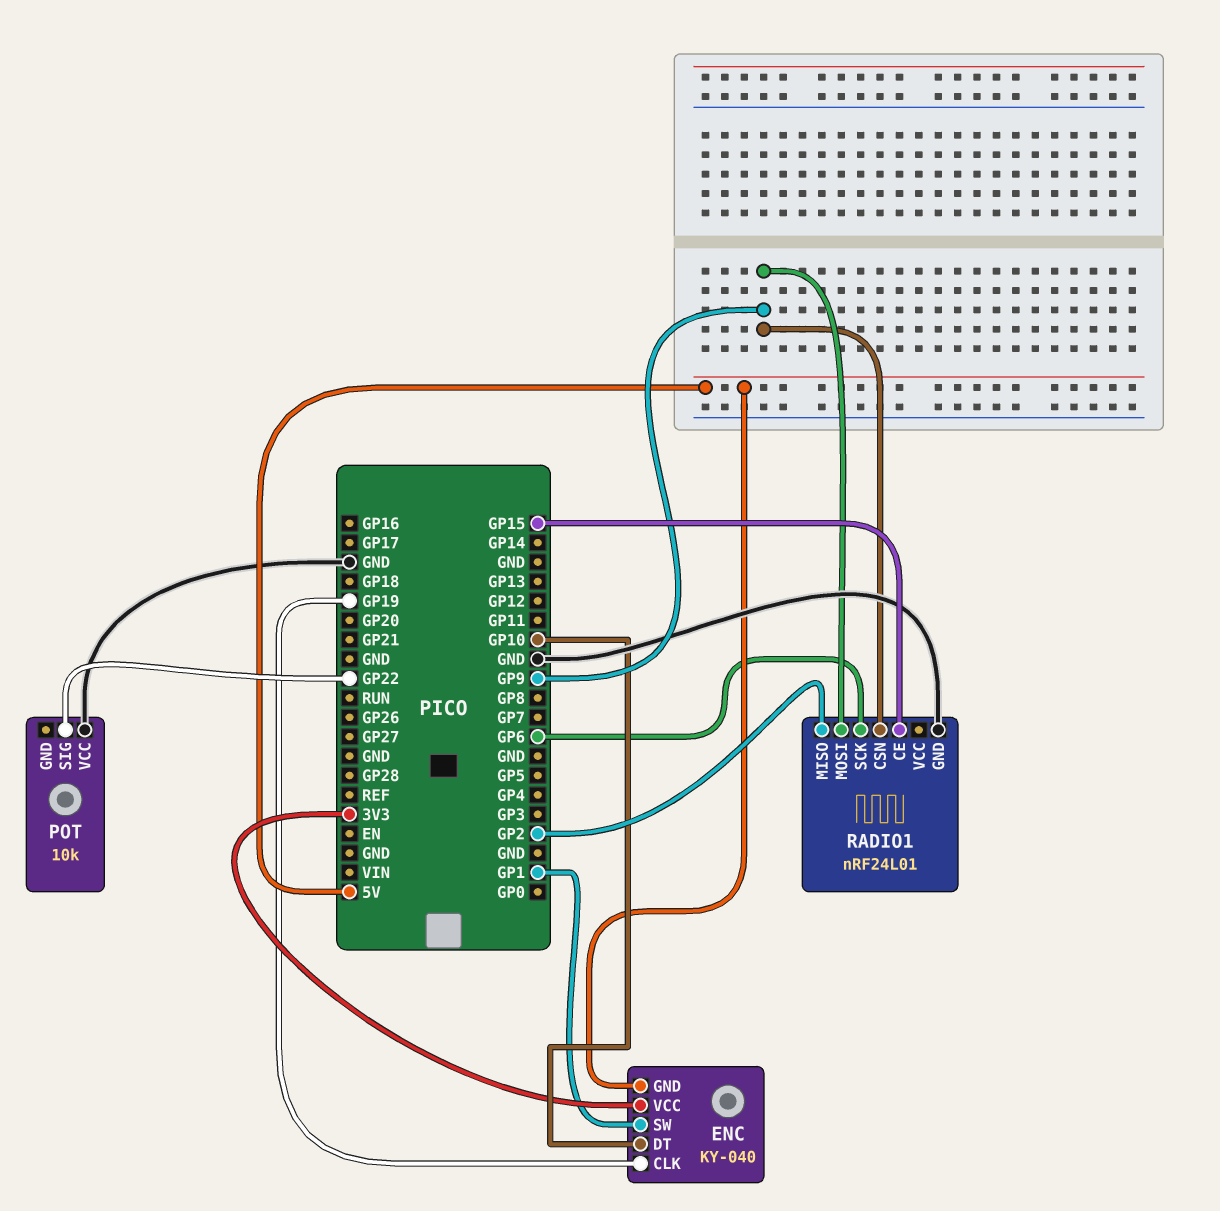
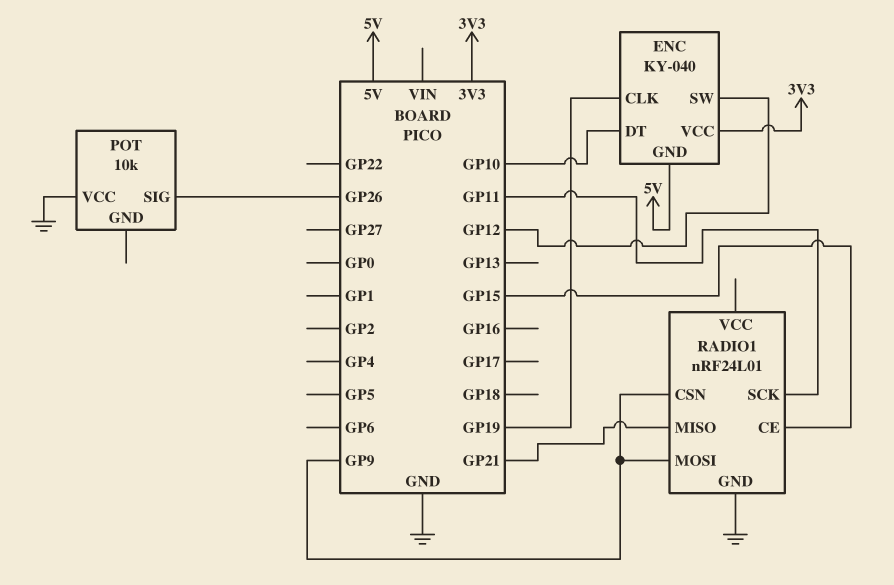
ENC pin SW: GP1 -> GP12
POT pin SIG: GP22 -> GP26
RADIO1 pin MISO: GP2 -> GP21
RADIO1 pin SCK: GP6 -> GP11

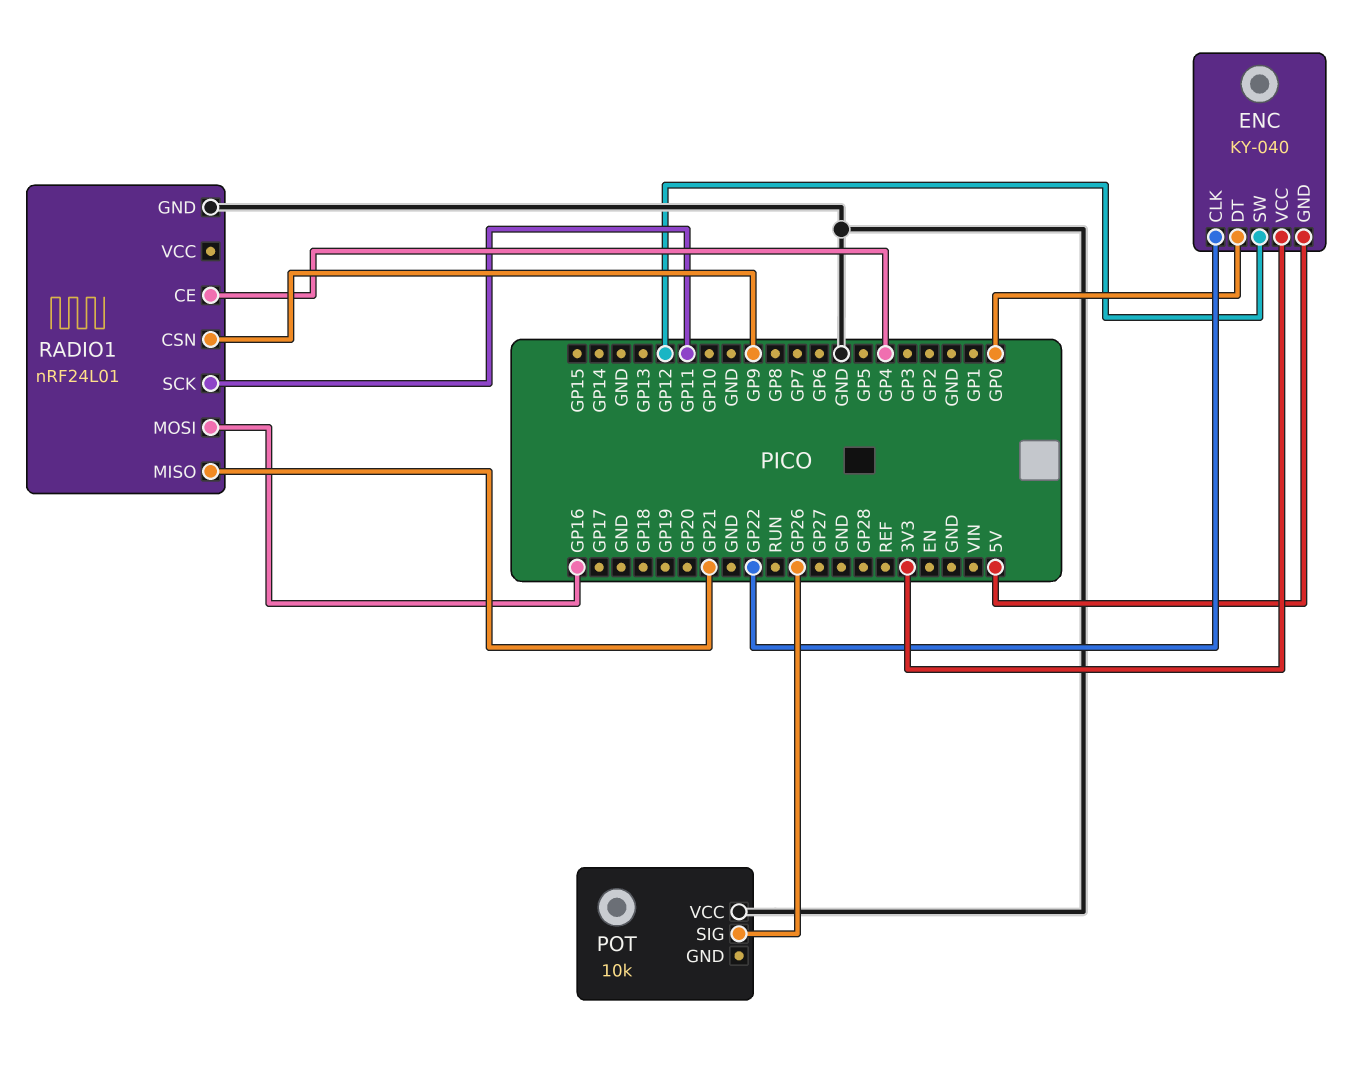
ENC pin CLK: GP19 -> GP22
ENC pin DT: GP10 -> GP0
RADIO1 pin CE: GP15 -> GP4
RADIO1 pin MOSI: GP9 -> GP16

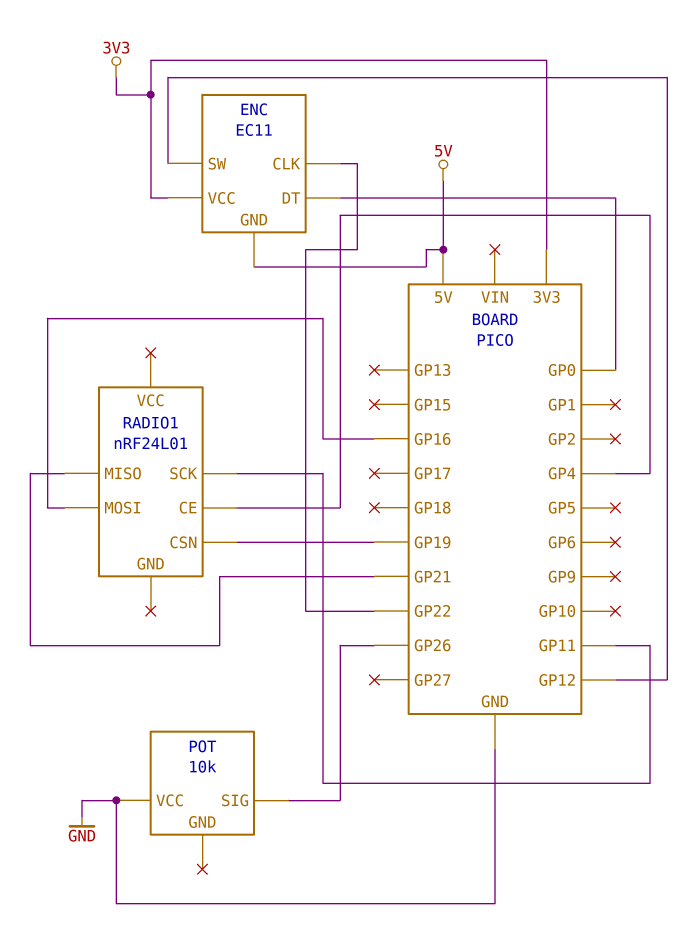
ENC: KY-040 -> EC11
RADIO1 pin CSN: GP9 -> GP19
RADIO1 pin GND: GND -> none

